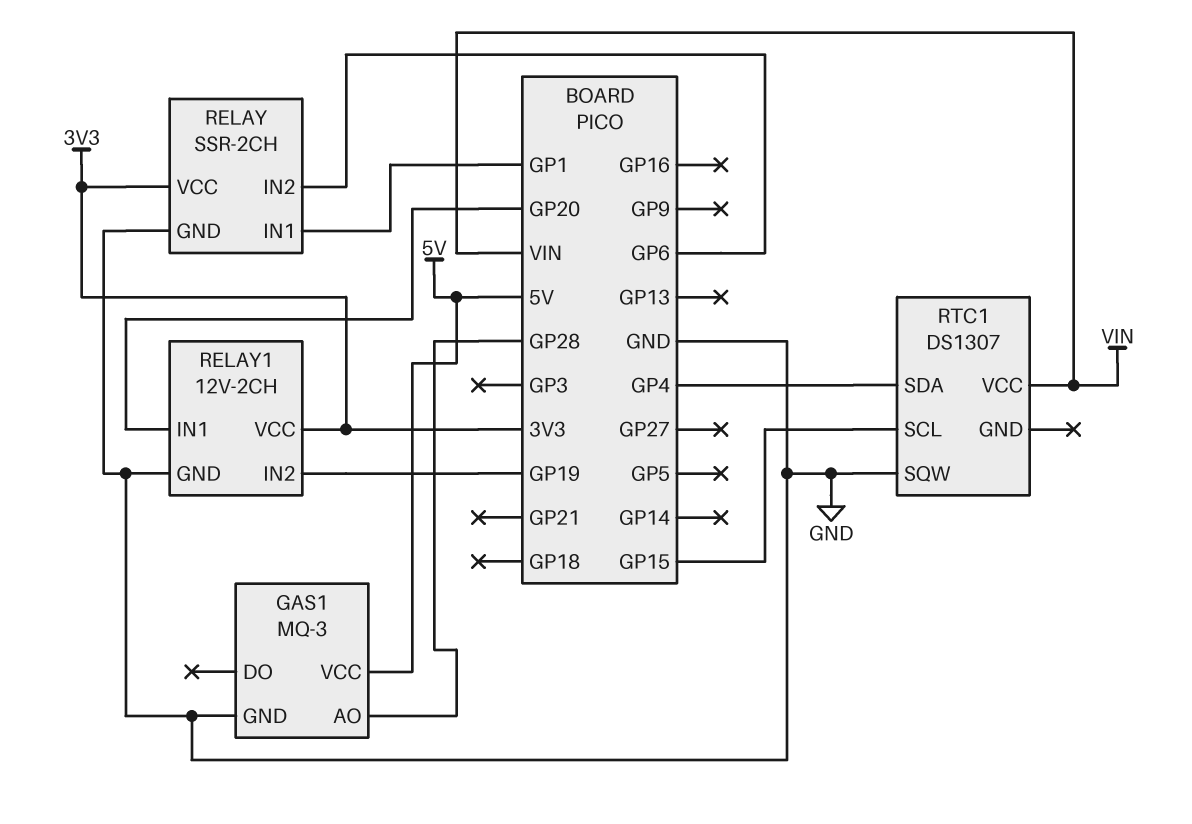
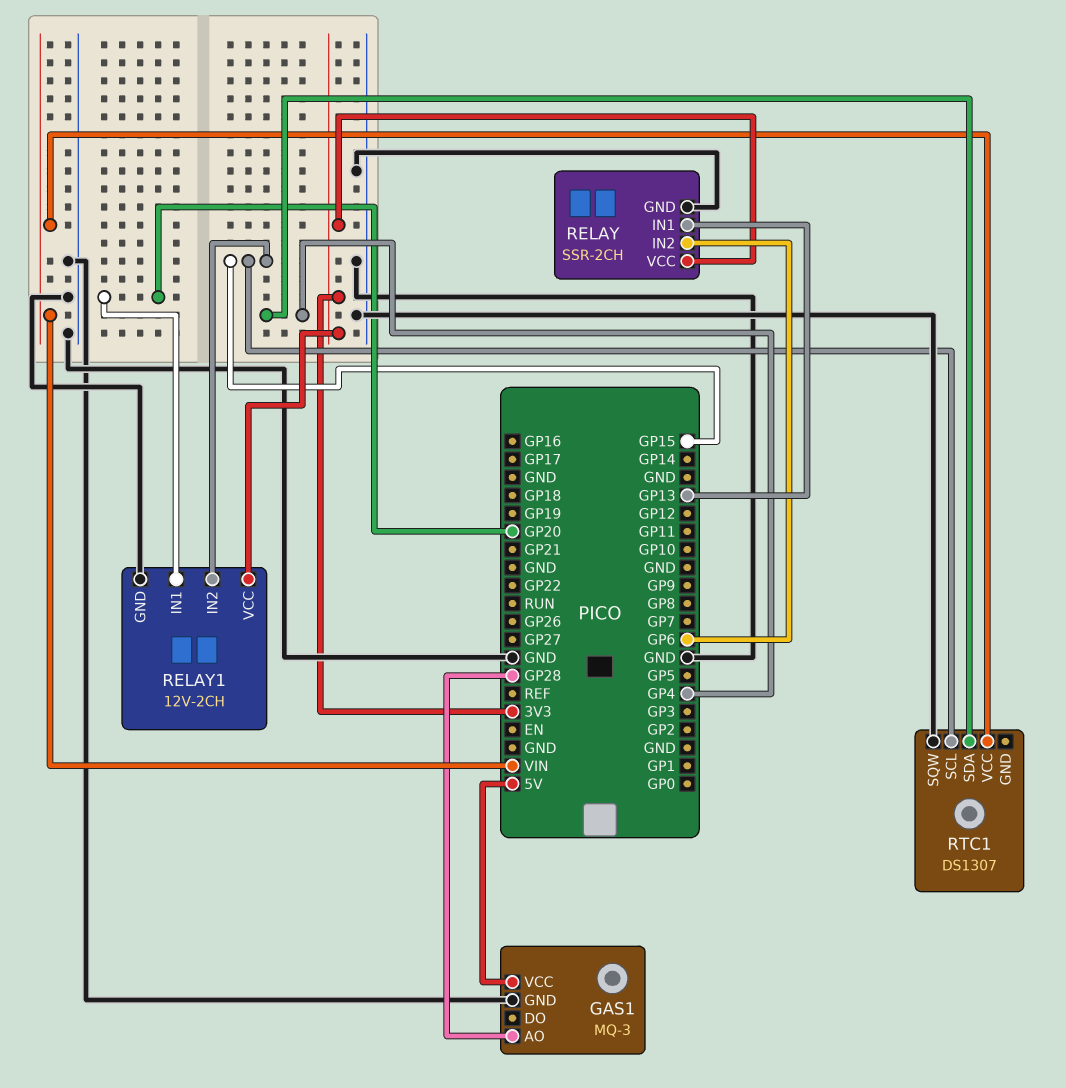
RELAY pin IN1: GP1 -> GP13
RELAY1 pin IN2: GP19 -> GP15

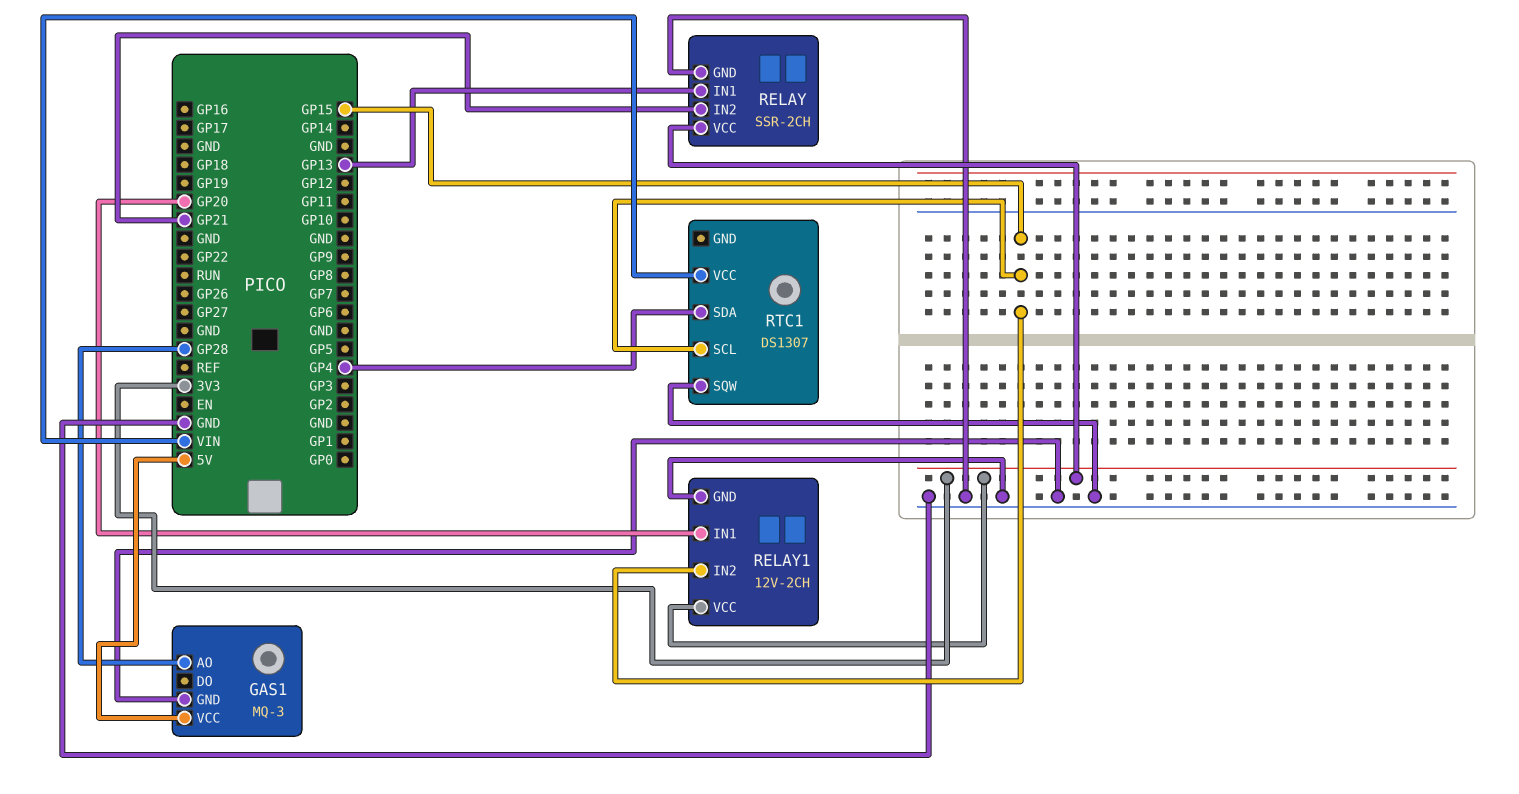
RELAY pin IN2: GP6 -> GP21

